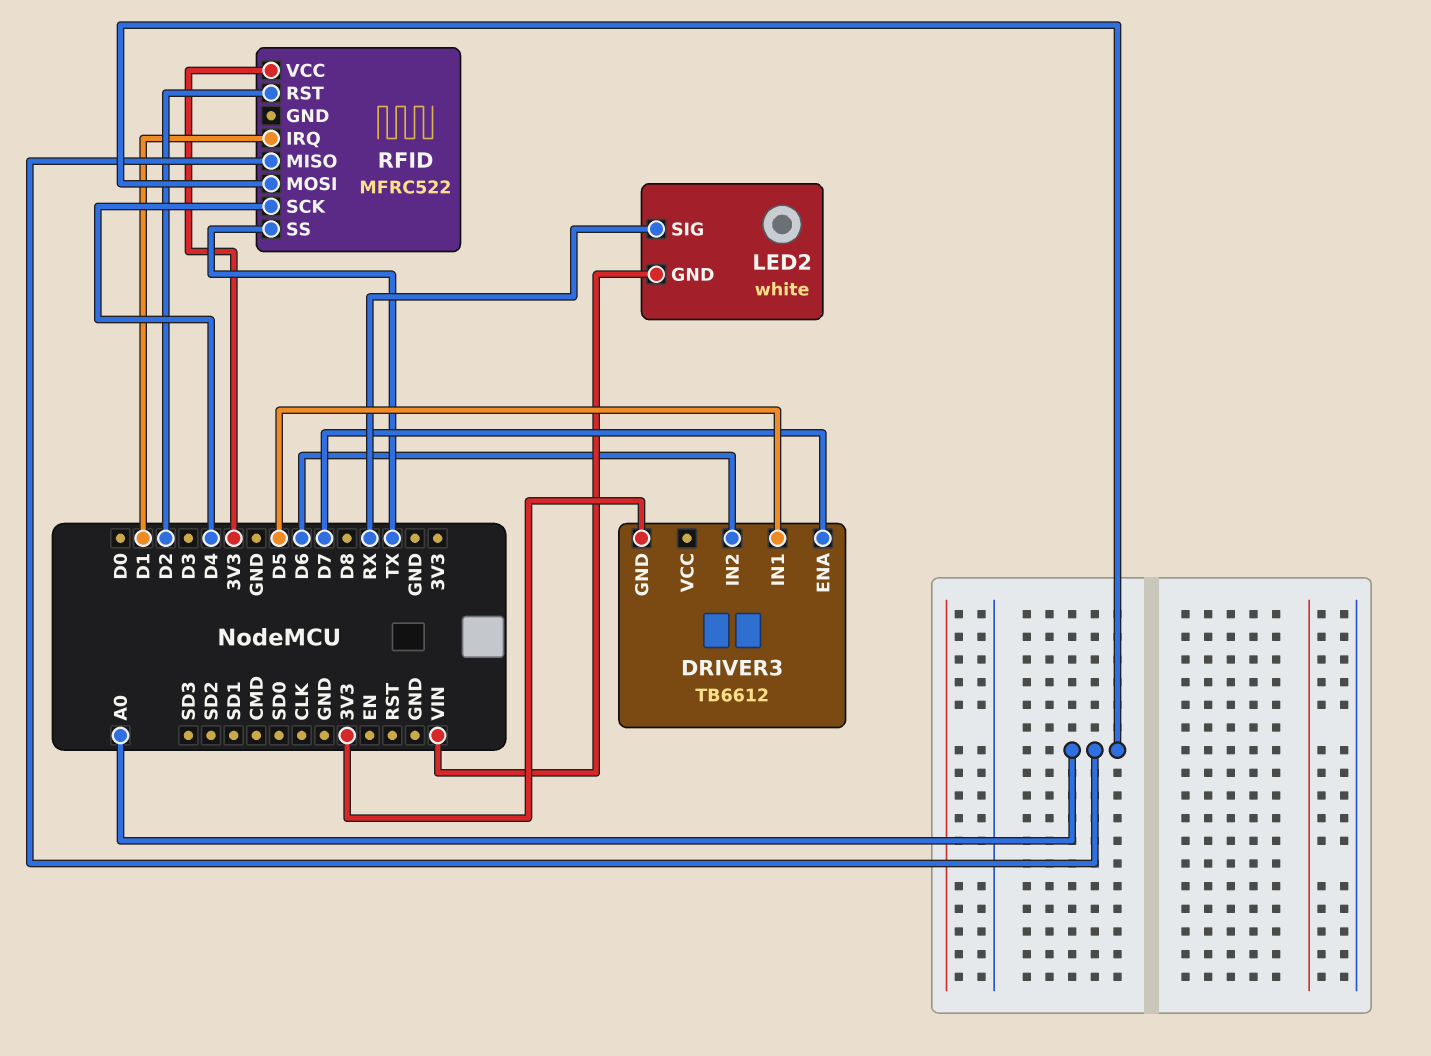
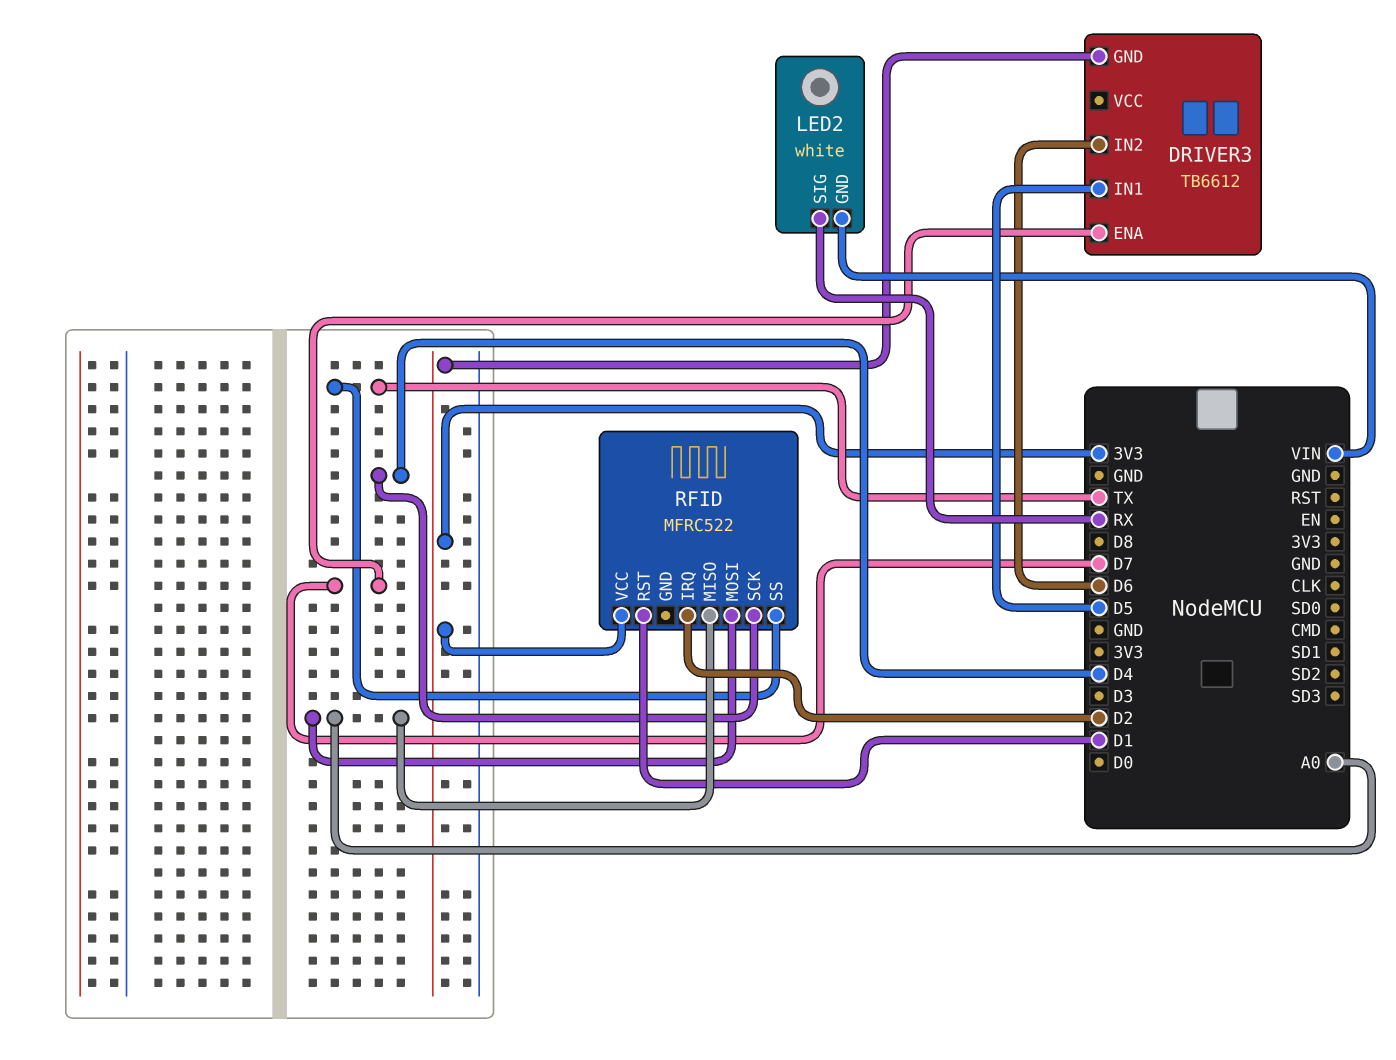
RFID pin IRQ: D1 -> D2
RFID pin RST: D2 -> D1

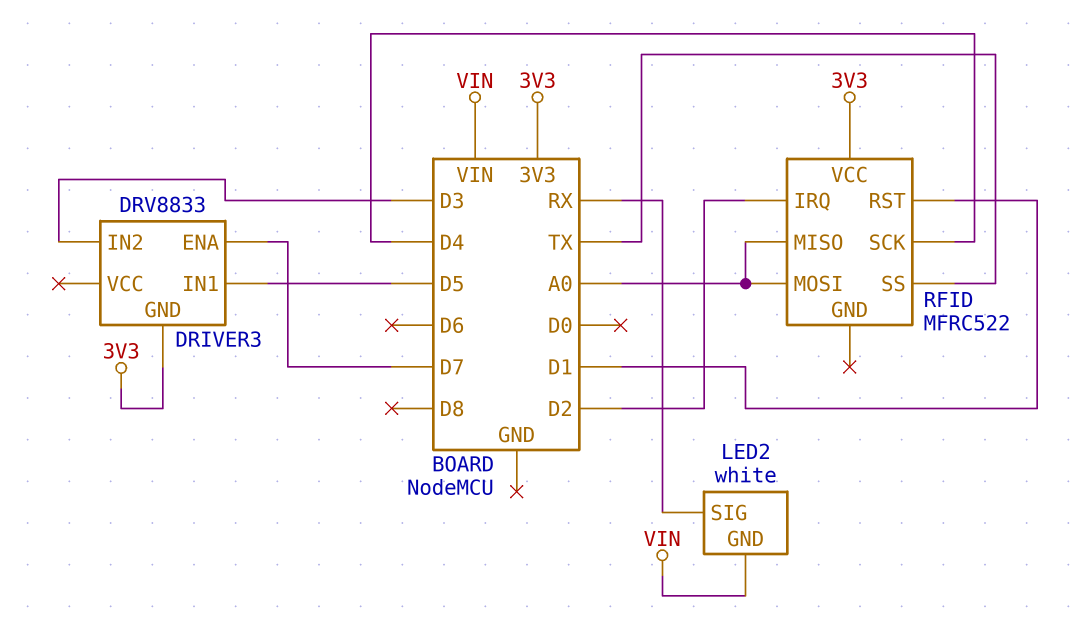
DRIVER3: TB6612 -> DRV8833
DRIVER3 pin IN2: D6 -> D3

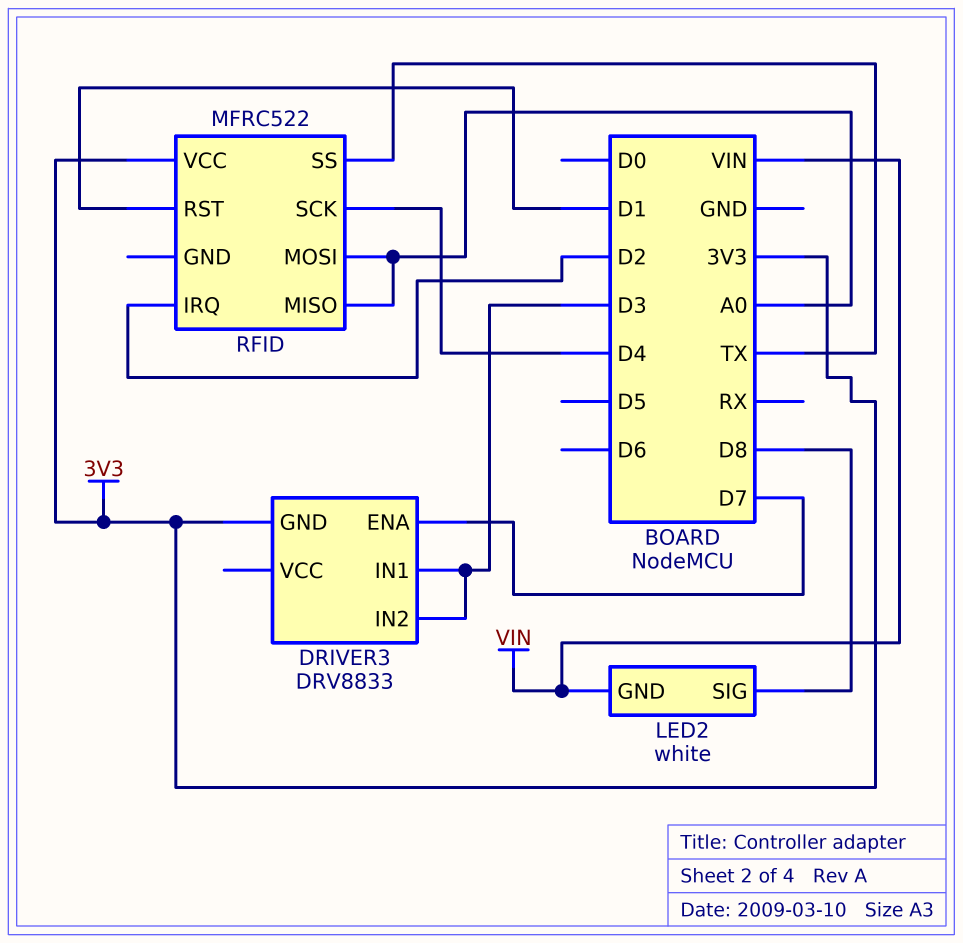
DRIVER3 pin IN1: D5 -> D3
LED2 pin SIG: RX -> D8

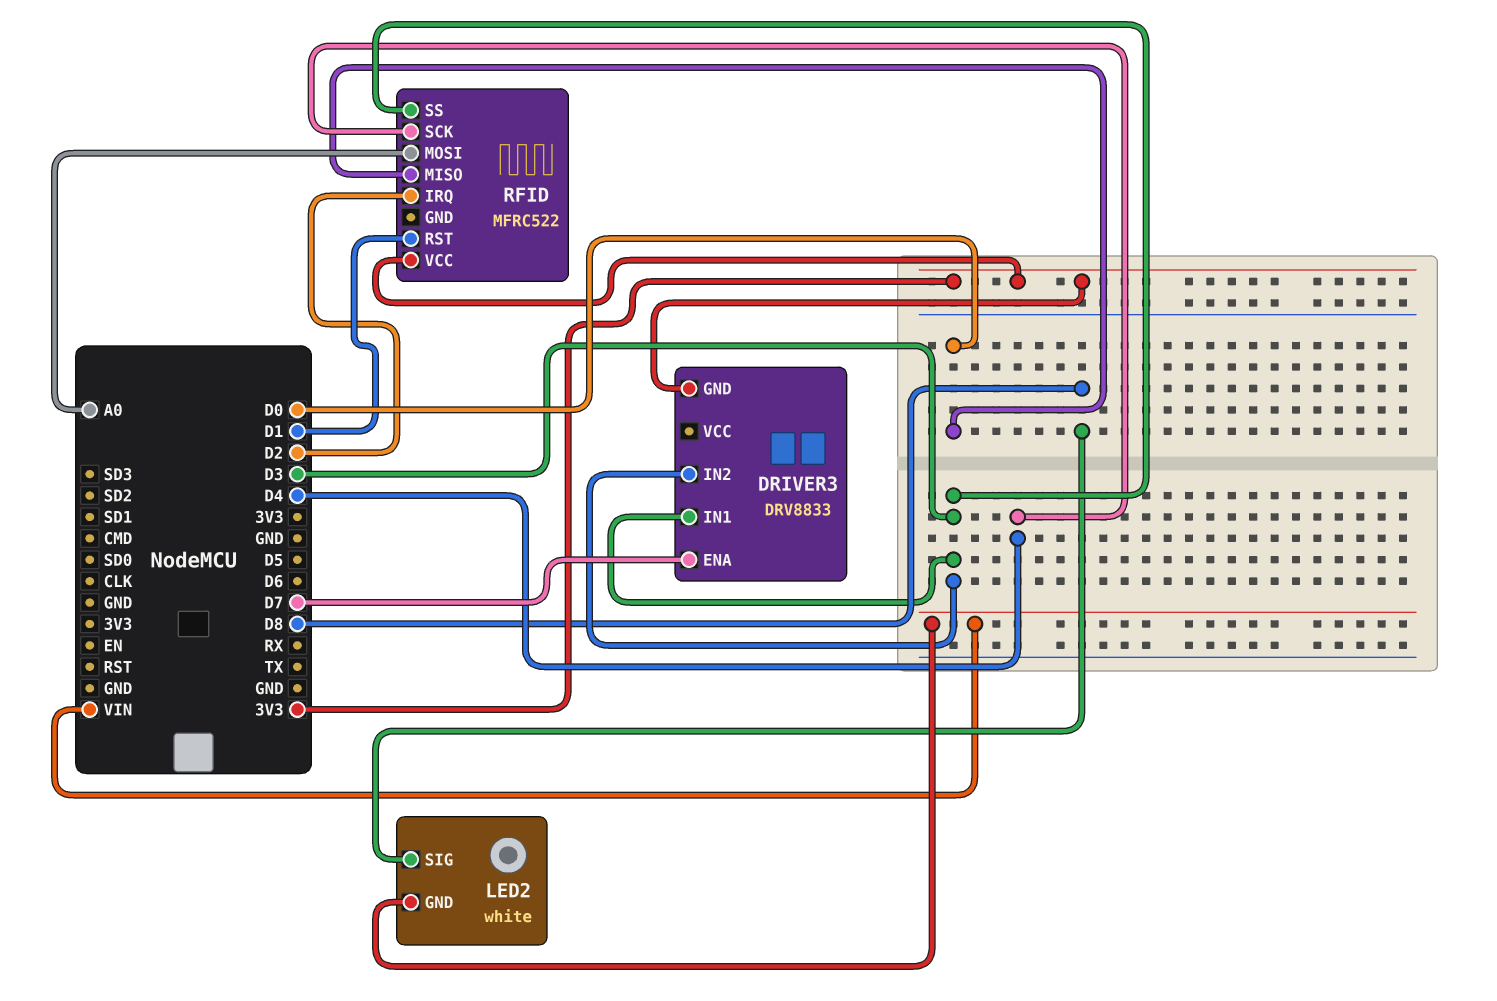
RFID pin MISO: A0 -> D0
RFID pin SS: TX -> D3

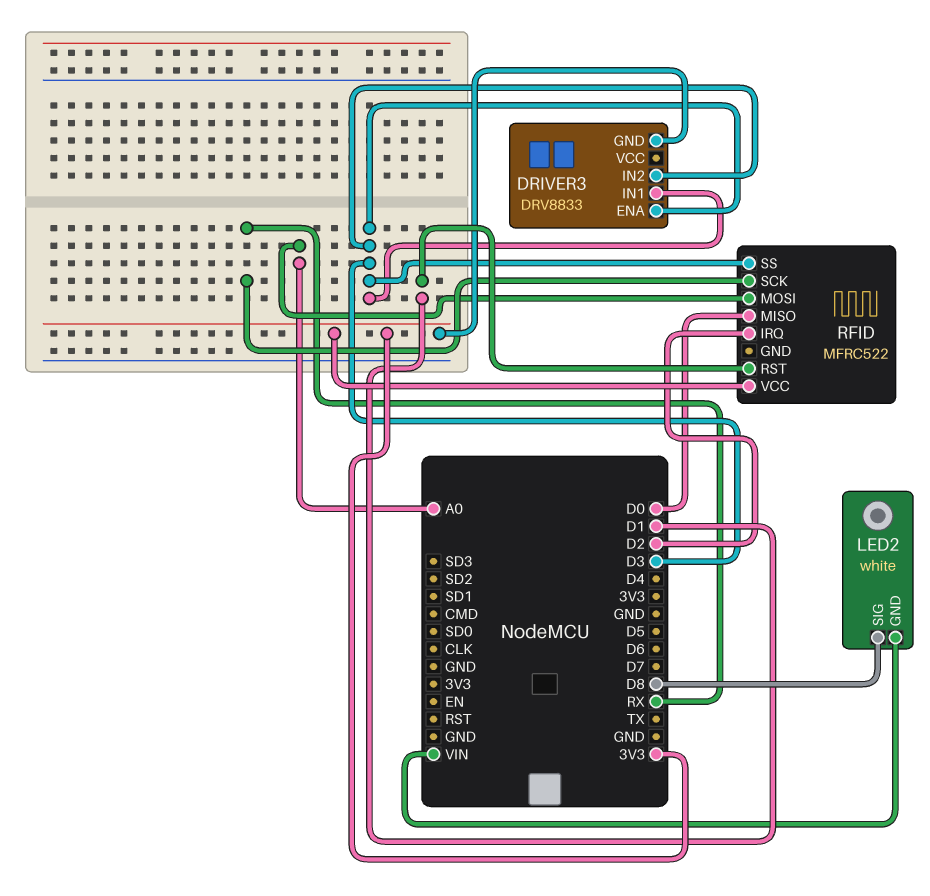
DRIVER3 pin ENA: D7 -> D3
RFID pin SCK: D4 -> RX

